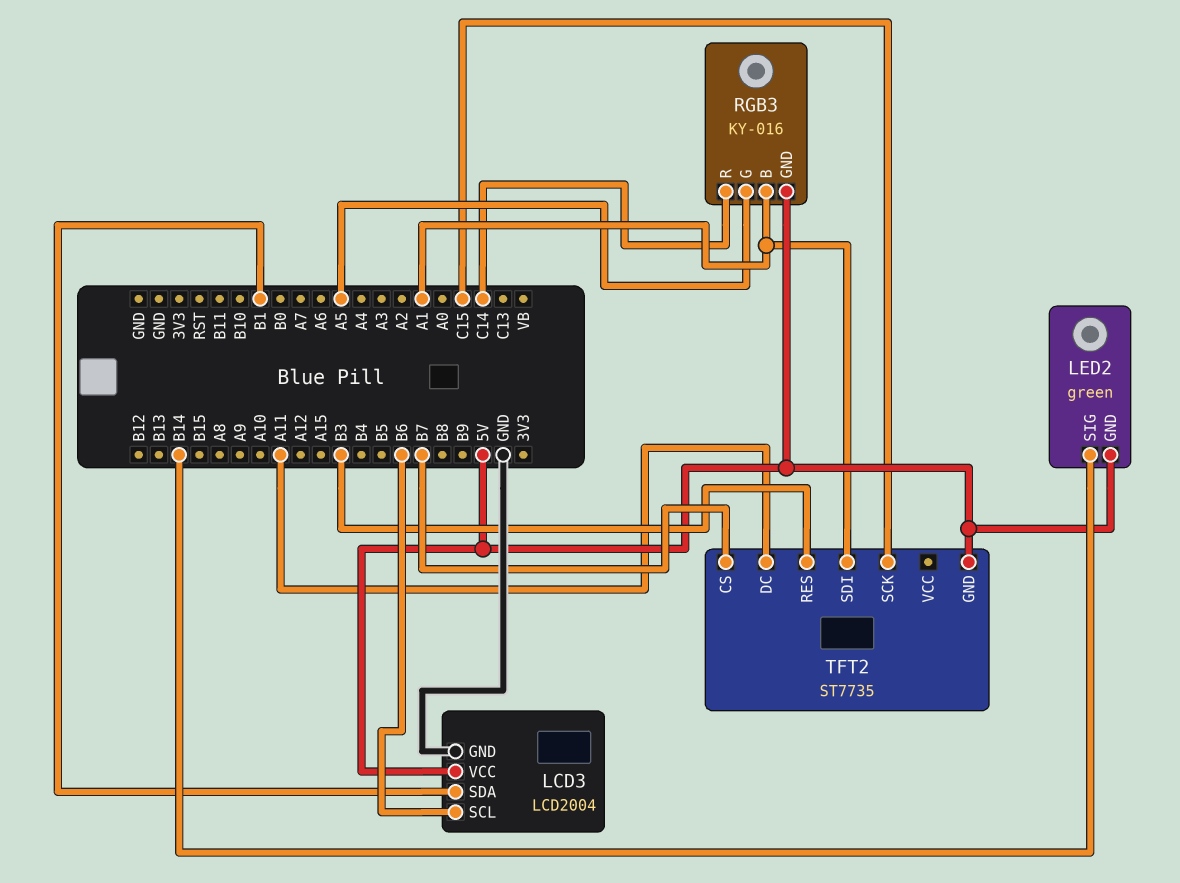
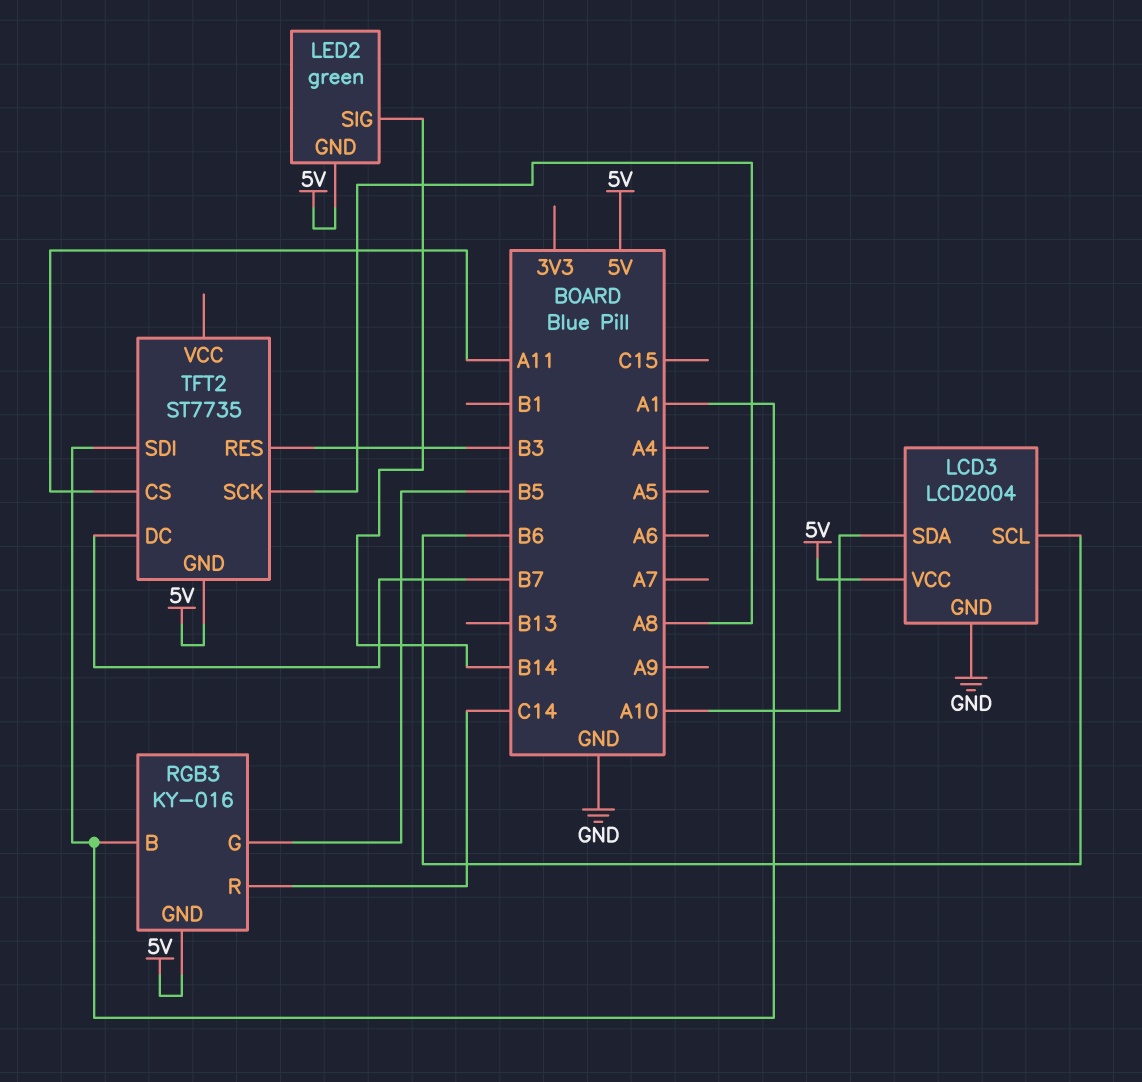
LCD3 pin SDA: B1 -> A10
RGB3 pin G: A5 -> B5
TFT2 pin CS: B7 -> A11
TFT2 pin DC: A11 -> B7
TFT2 pin SCK: C15 -> A8

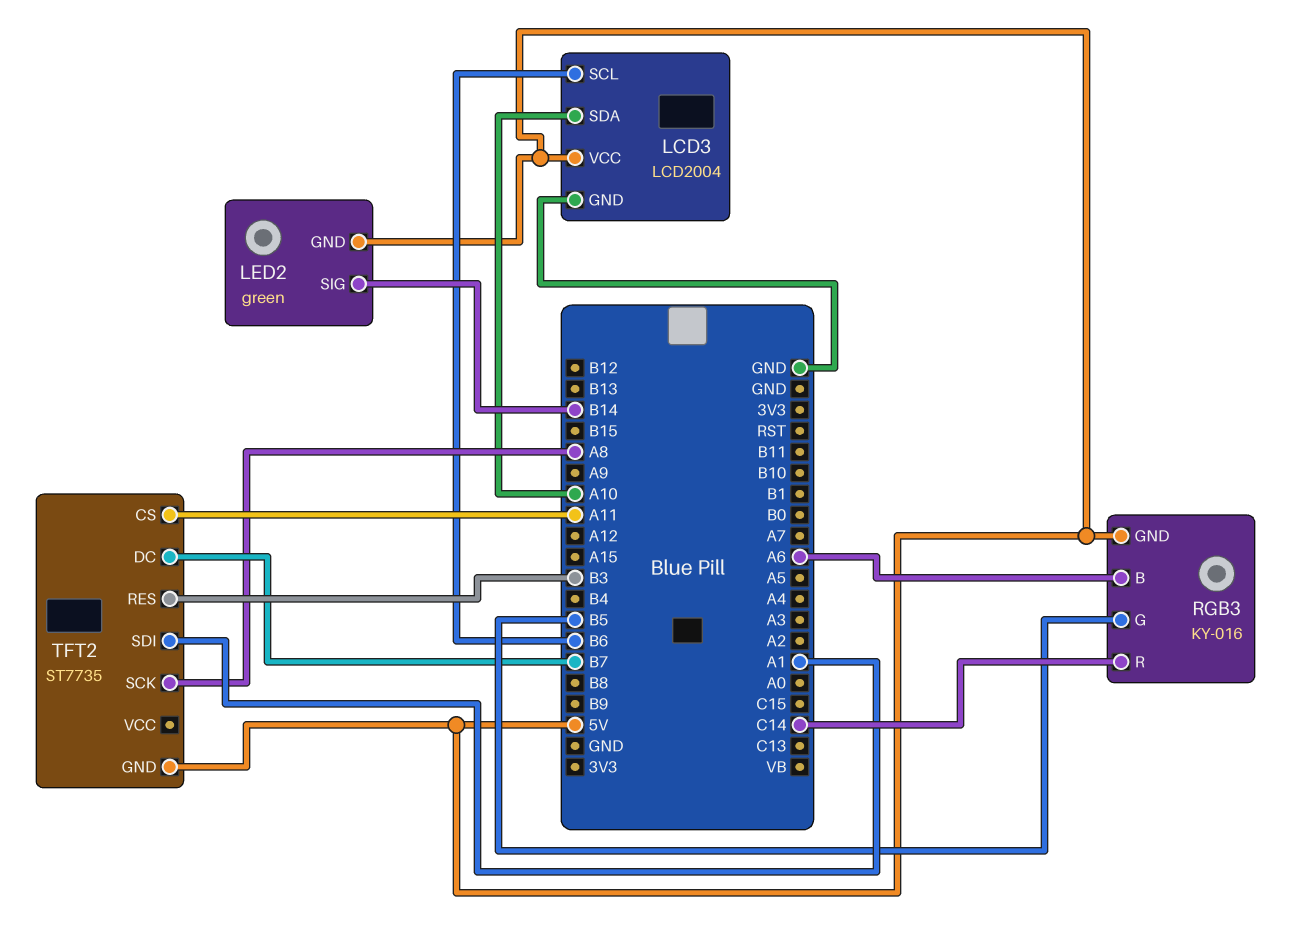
RGB3 pin B: A1 -> A6

